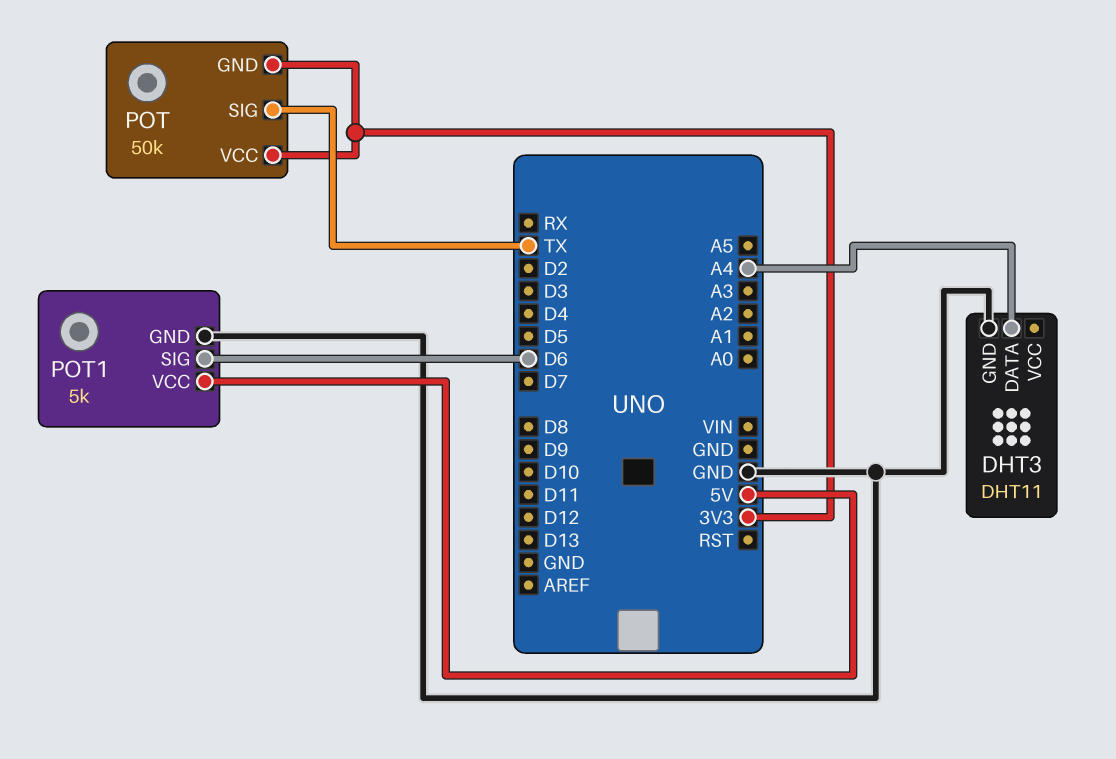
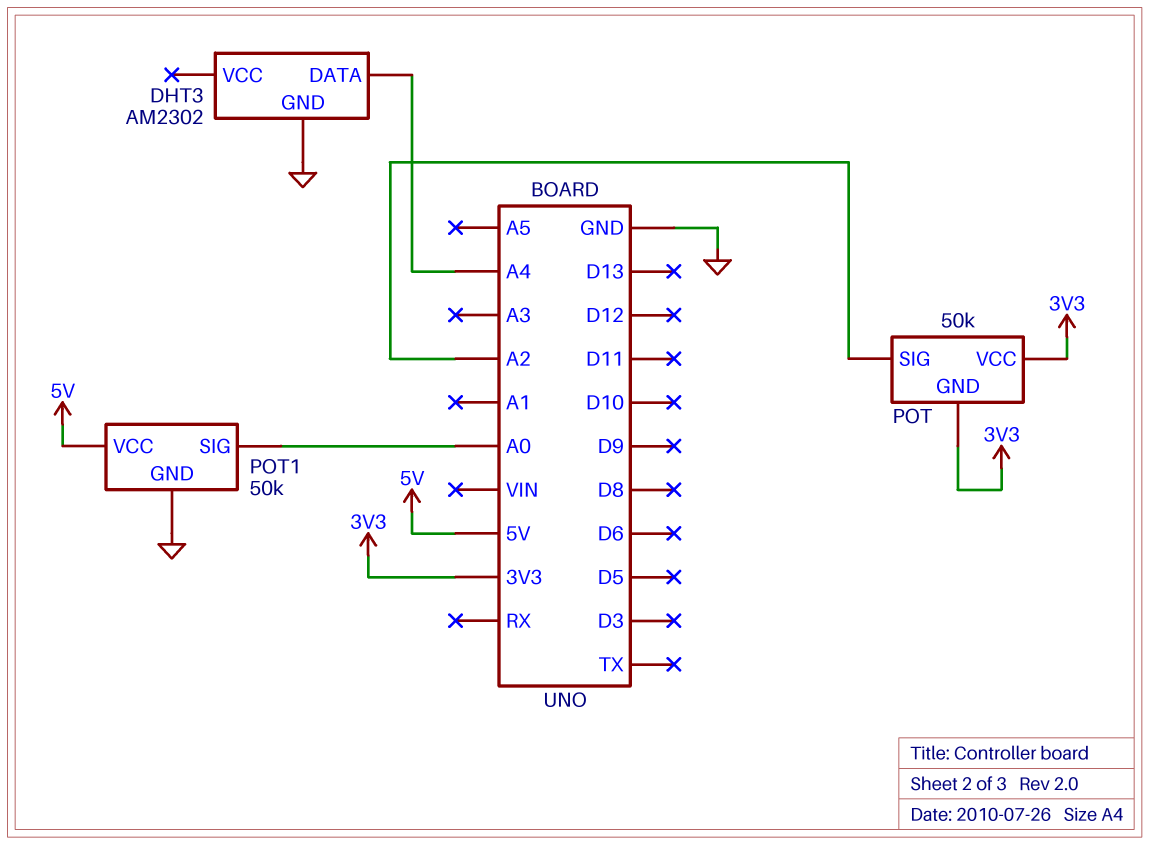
DHT3: DHT11 -> AM2302
POT pin SIG: TX -> A2
POT1: 5k -> 50k
POT1 pin SIG: D6 -> A0

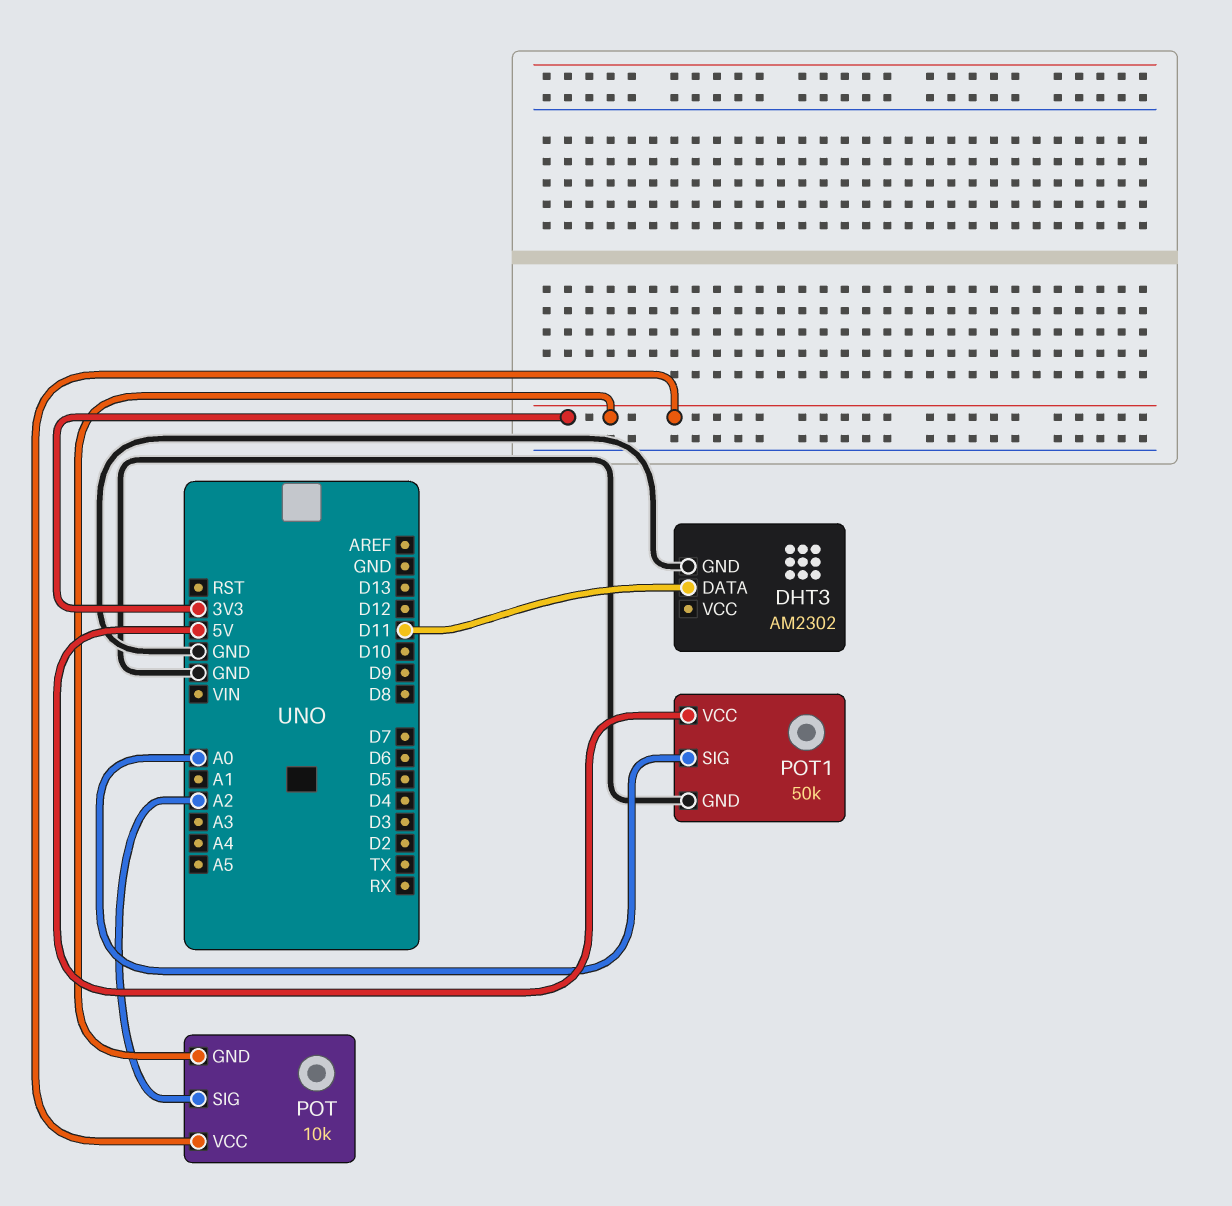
DHT3 pin DATA: A4 -> D11
POT: 50k -> 10k

